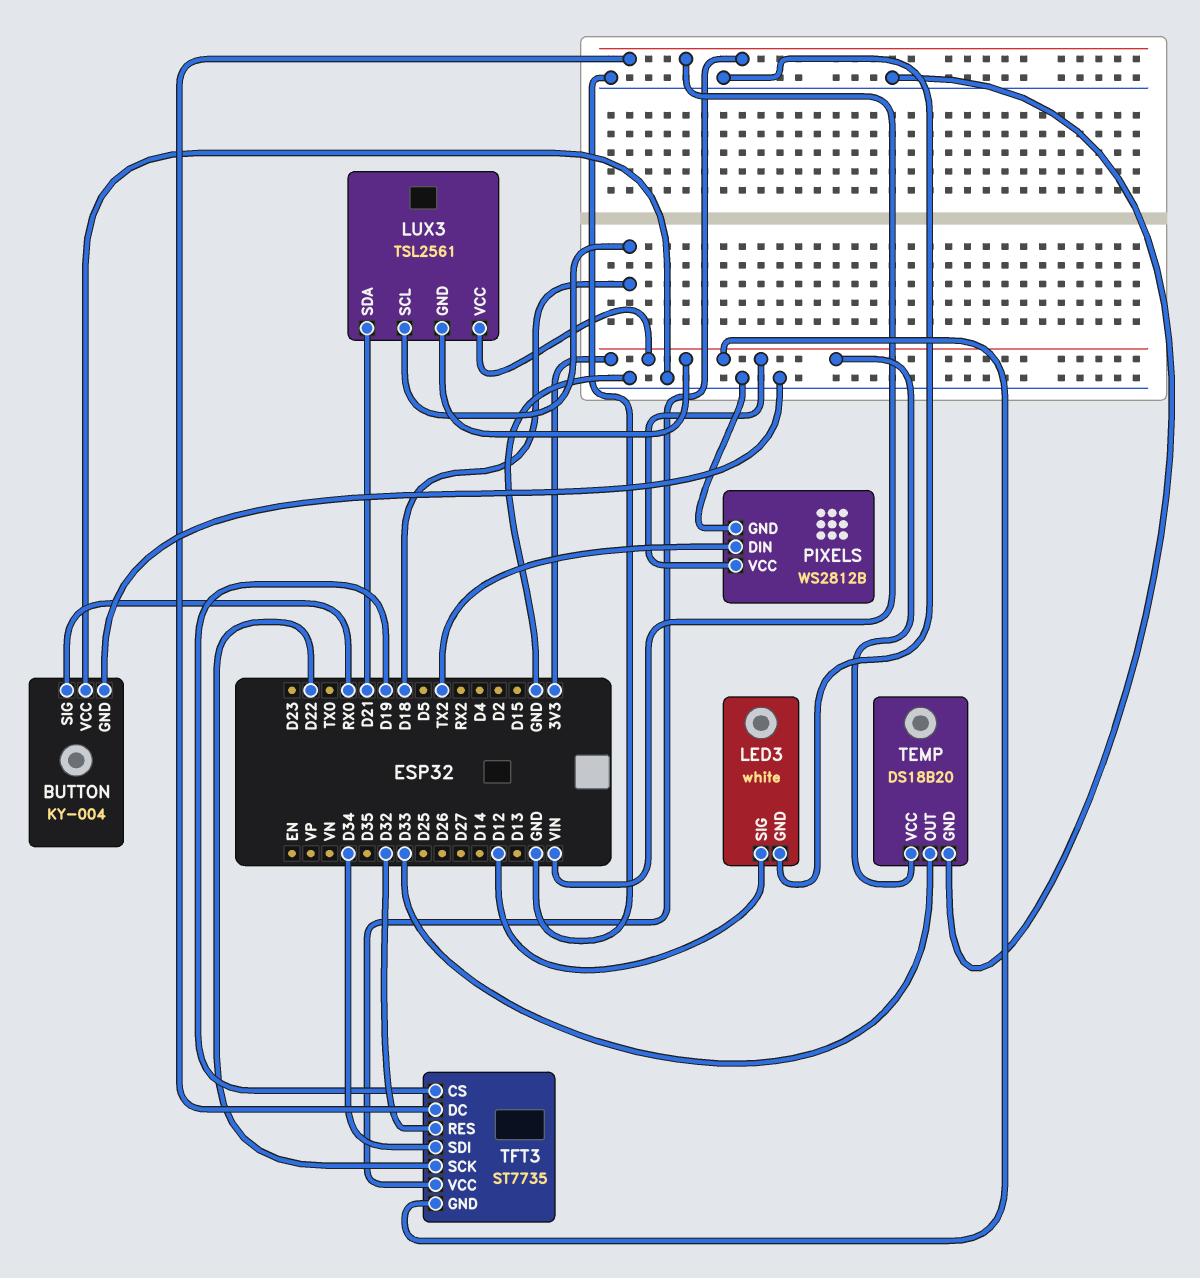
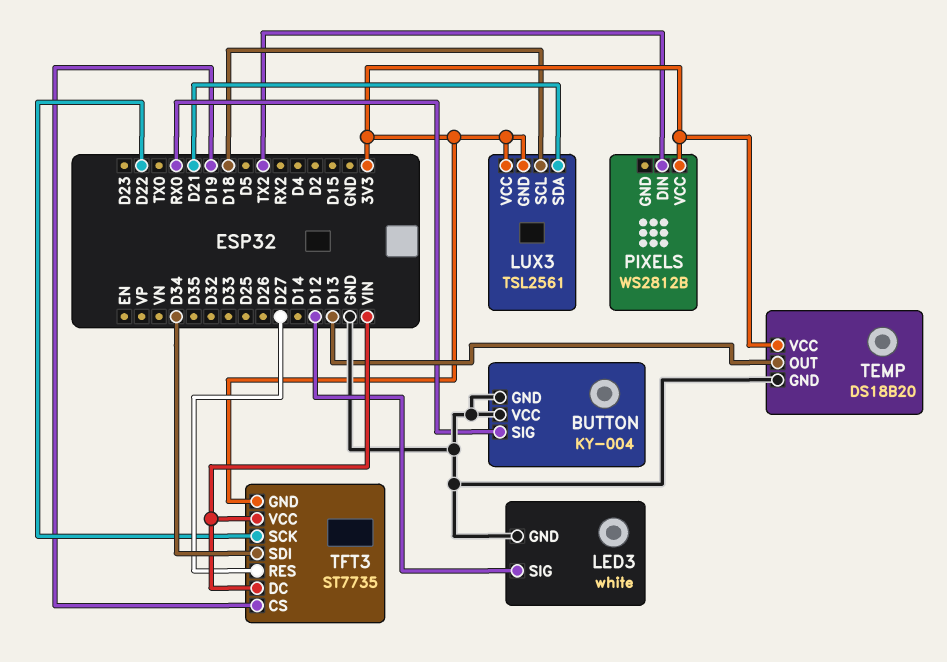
PIXELS pin GND: GND -> none
TEMP pin OUT: D33 -> D13
TFT3 pin RES: D32 -> D27

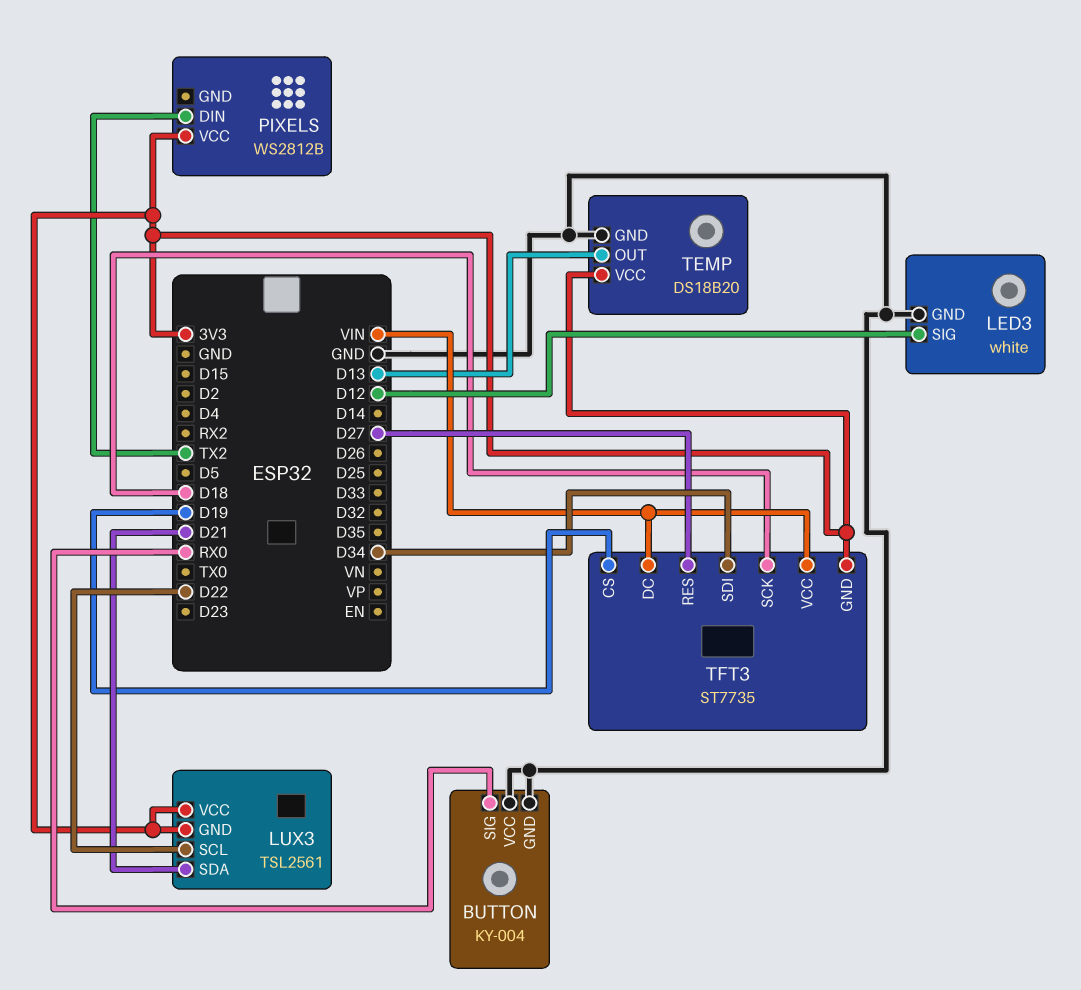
LUX3 pin SCL: D18 -> D22
TFT3 pin SCK: D22 -> D18

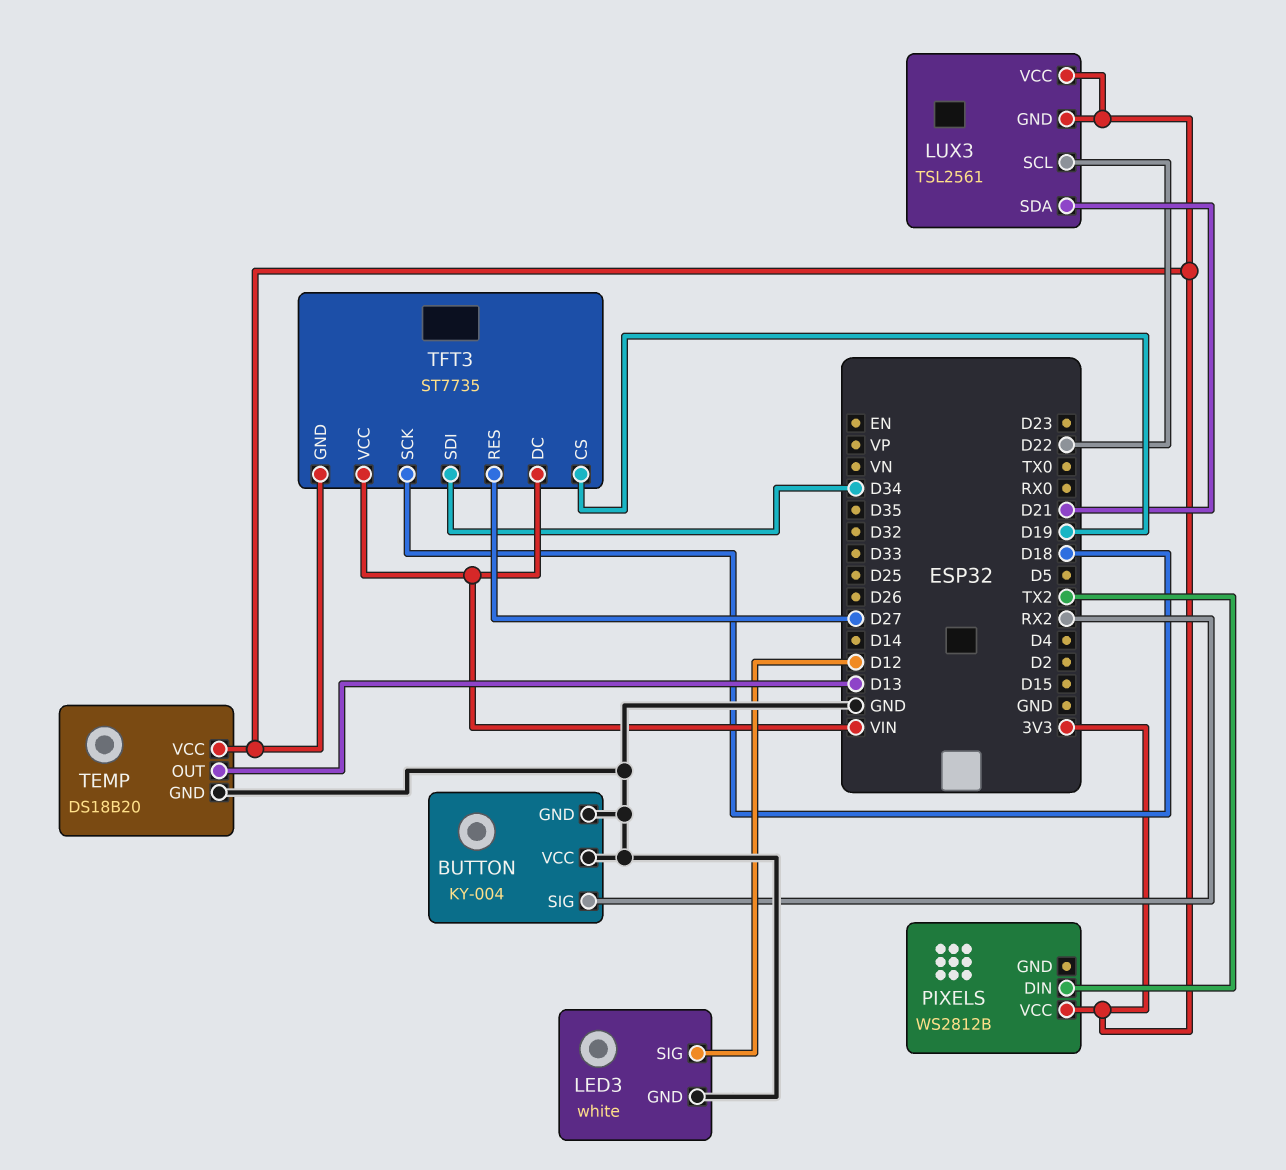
BUTTON pin SIG: RX0 -> RX2

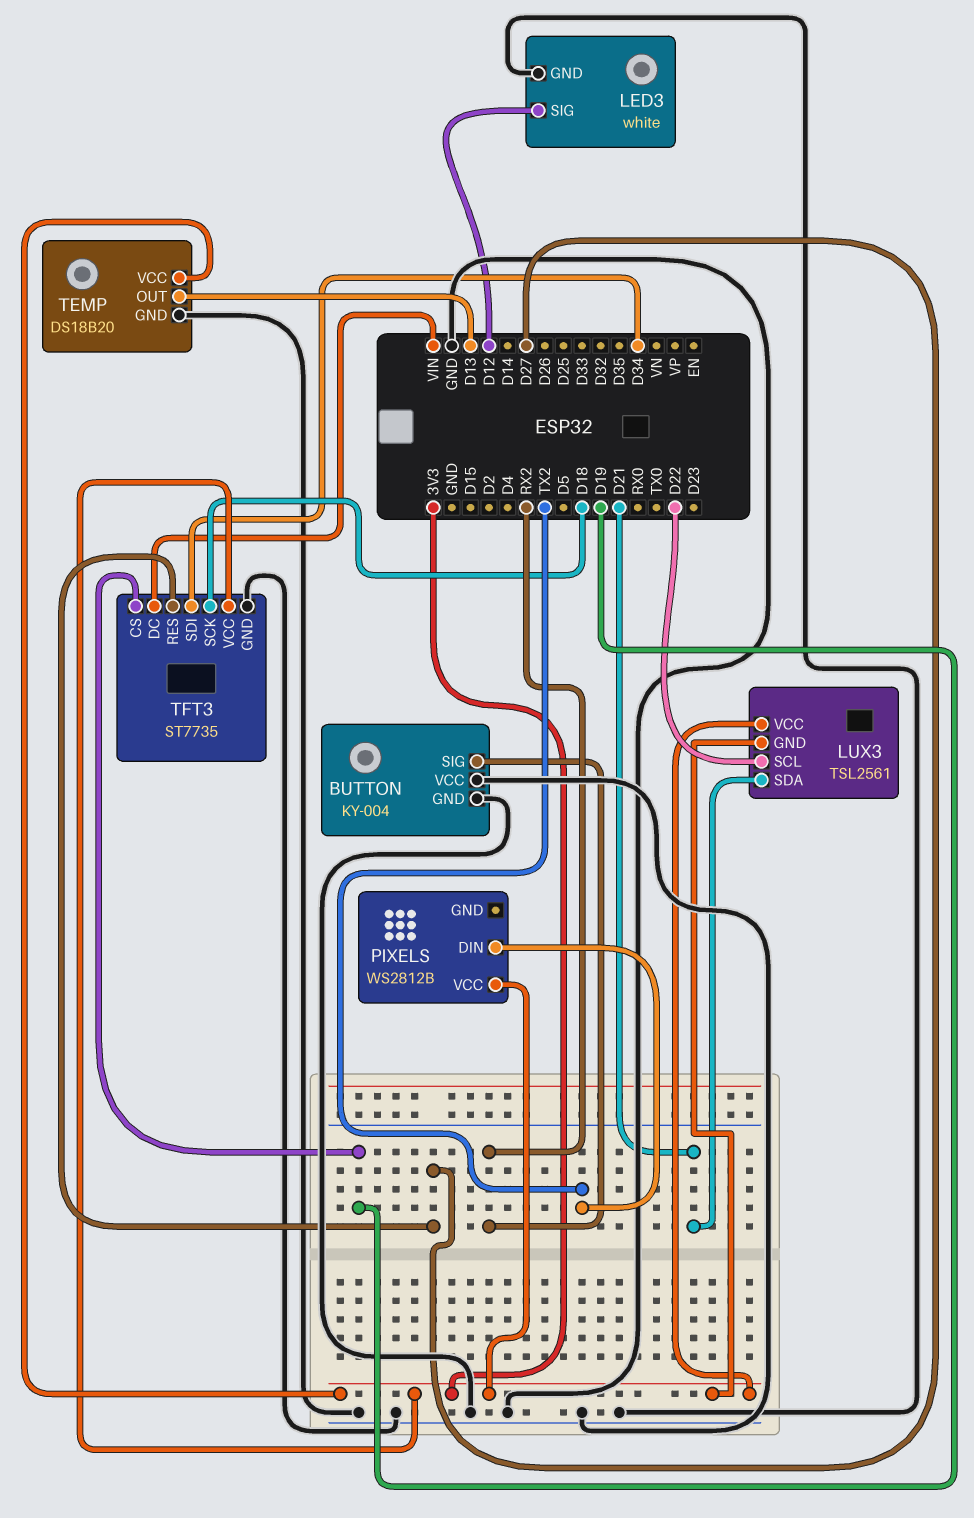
TFT3 pin GND: 3V3 -> GND
TFT3 pin VCC: VIN -> 3V3

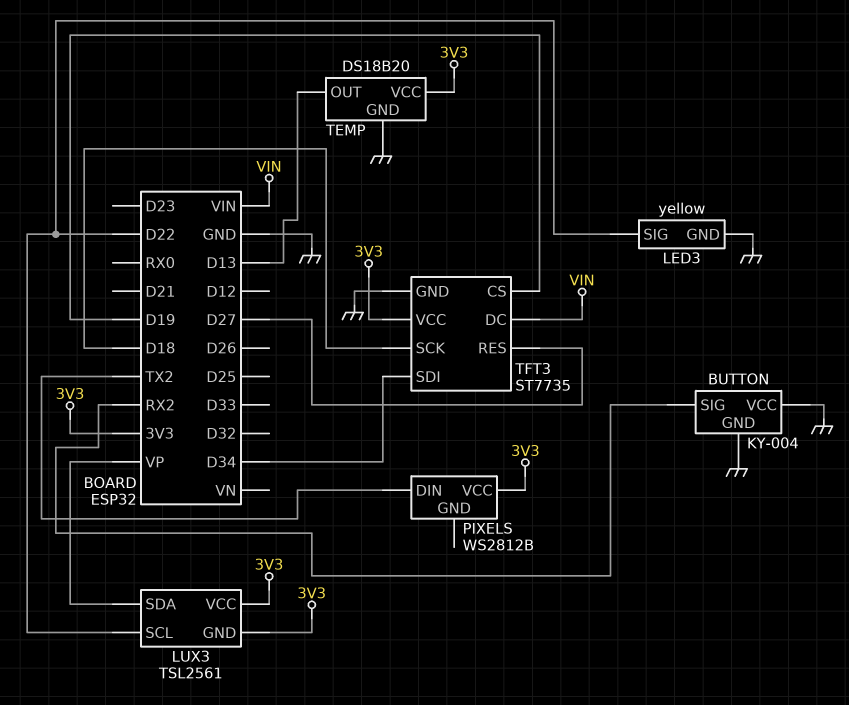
LED3: white -> yellow
LED3 pin SIG: D12 -> D22
LUX3 pin SDA: D21 -> VP

